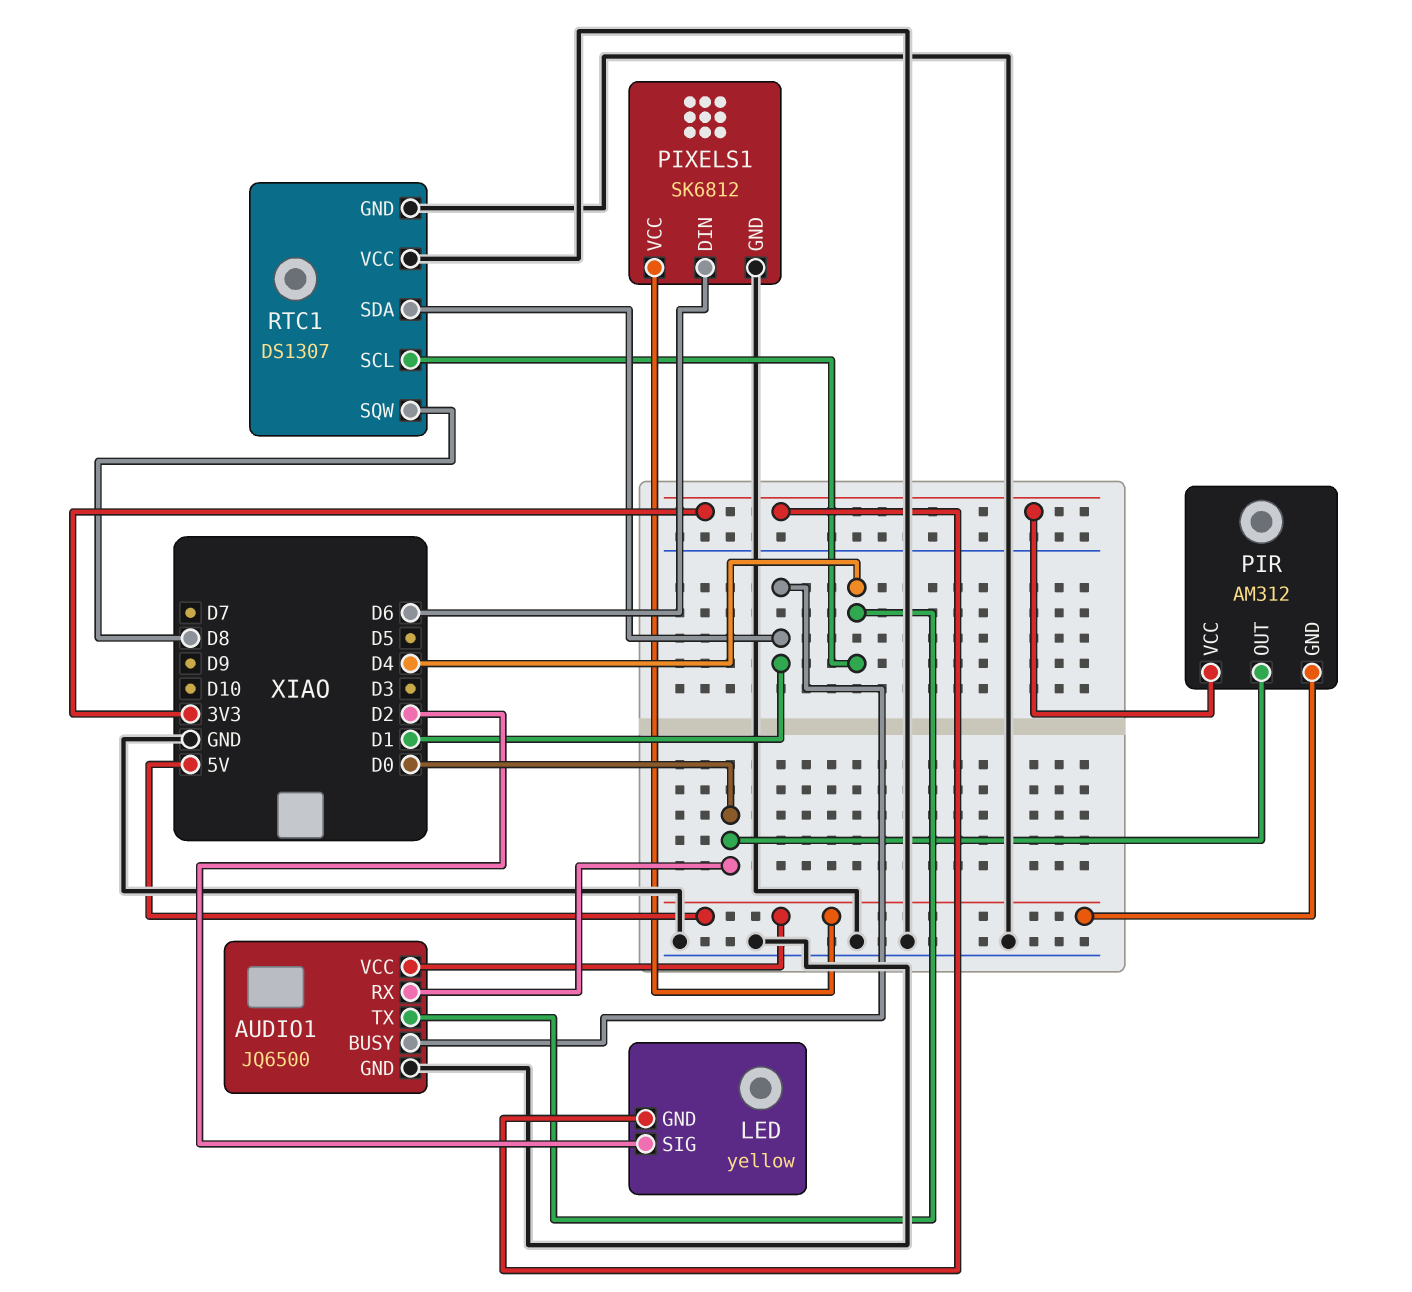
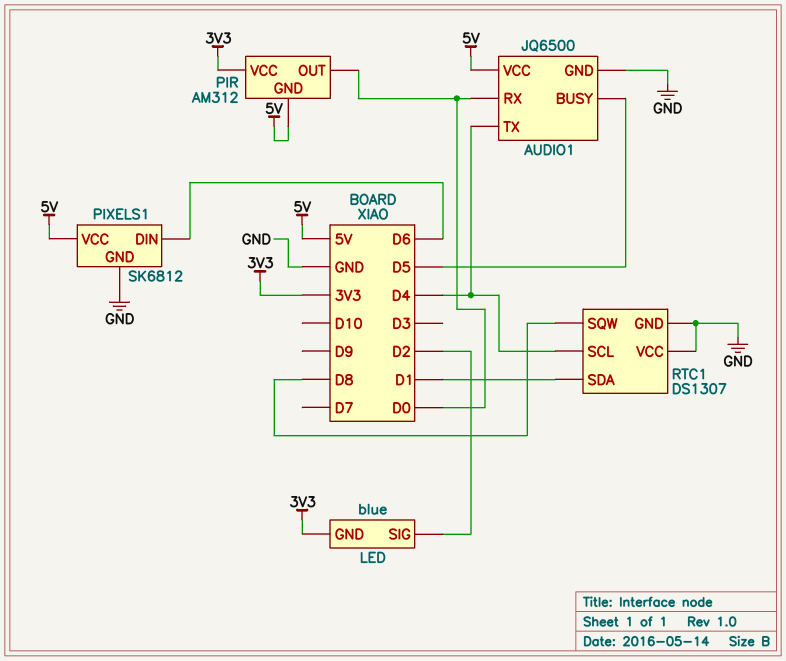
AUDIO1 pin BUSY: D1 -> D5
LED: yellow -> blue

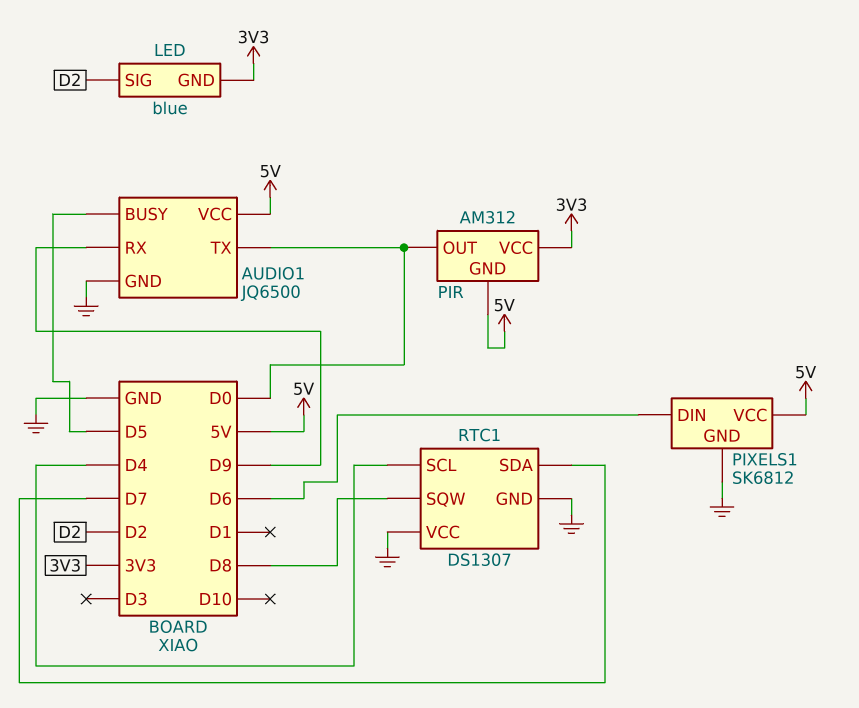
AUDIO1 pin RX: D0 -> D9
AUDIO1 pin TX: D4 -> D0
RTC1 pin SDA: D1 -> D7

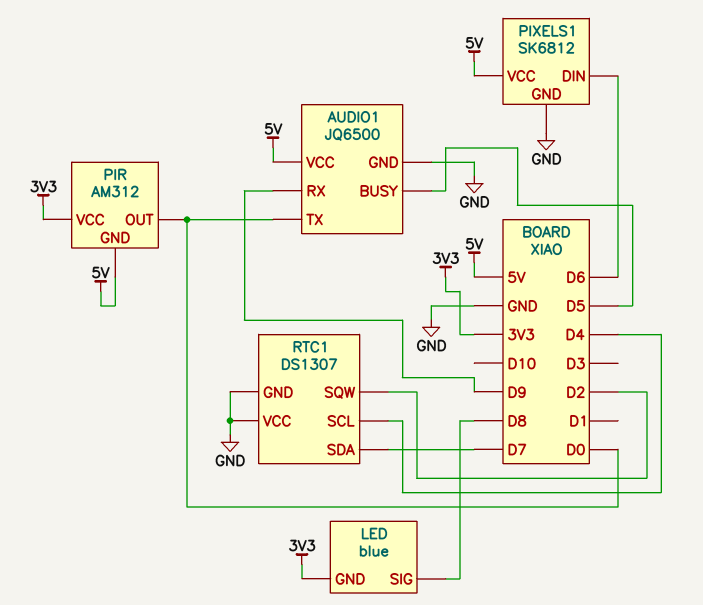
LED pin SIG: D2 -> D8
RTC1 pin SQW: D8 -> D2

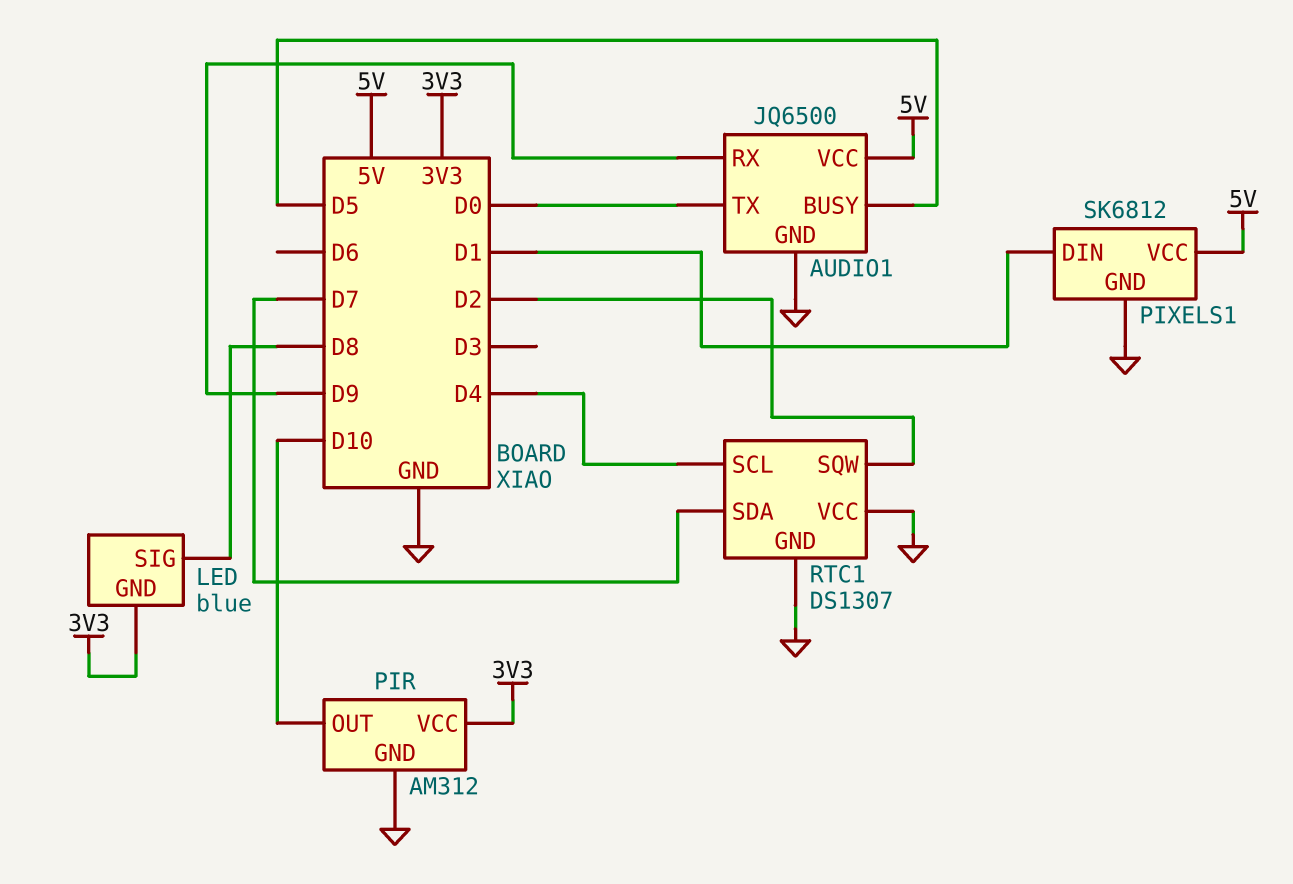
PIR pin GND: 5V -> GND
PIR pin OUT: D0 -> D10
PIXELS1 pin DIN: D6 -> D1

